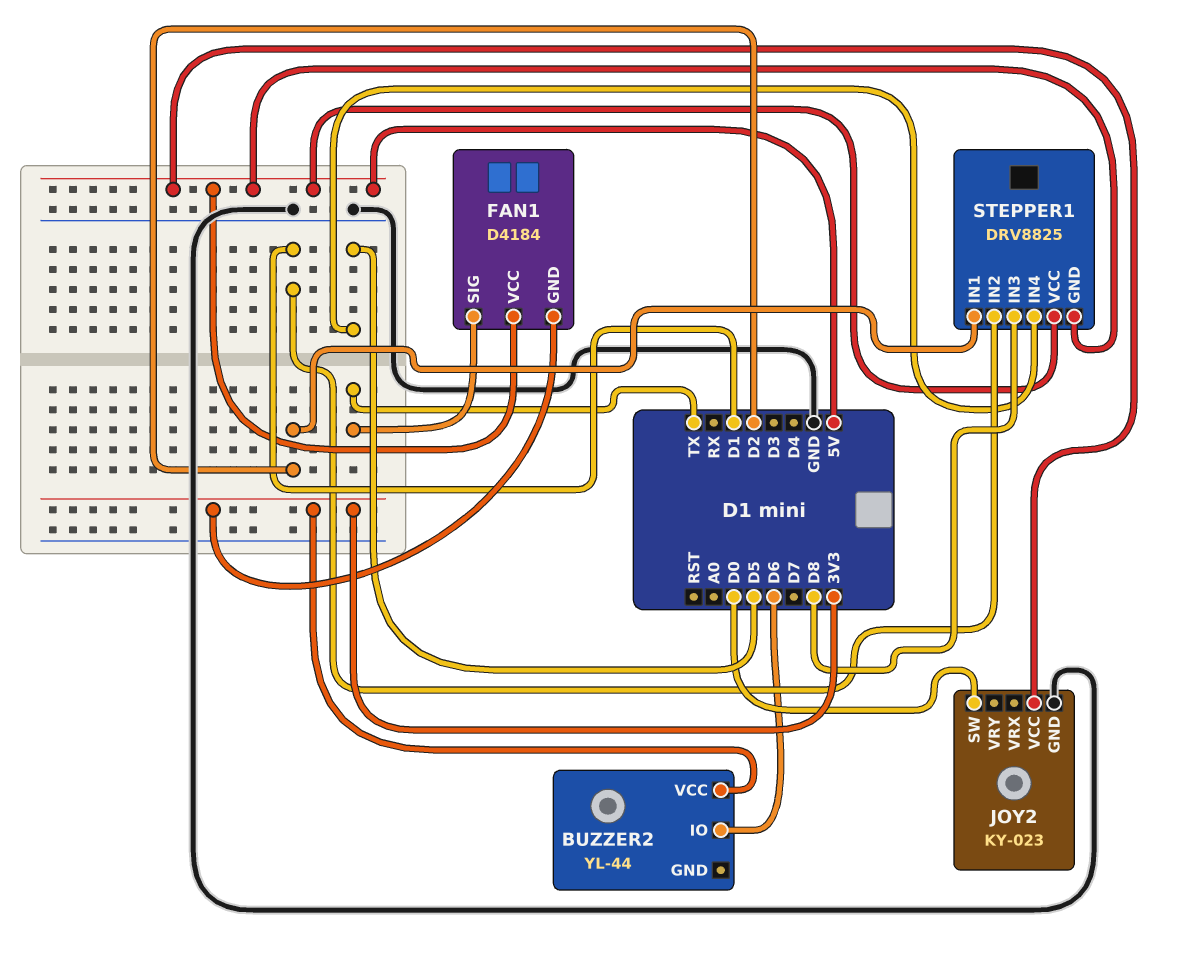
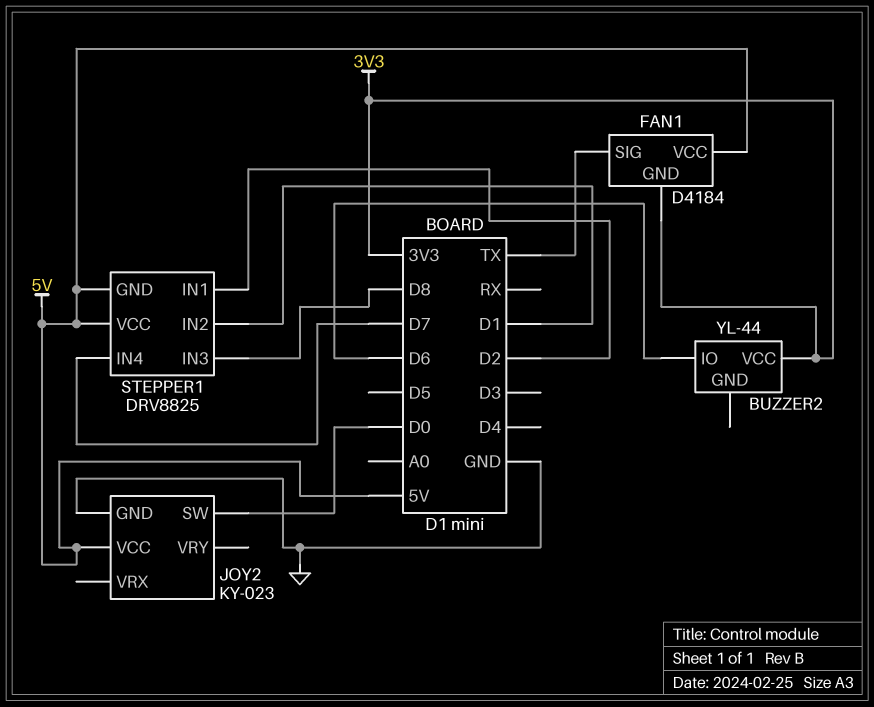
STEPPER1 pin IN4: D5 -> D7

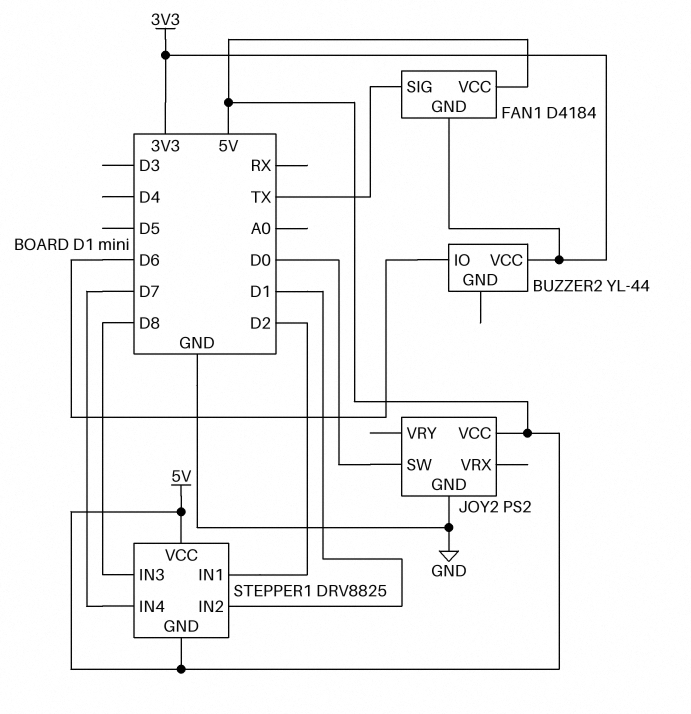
JOY2: KY-023 -> PS2

